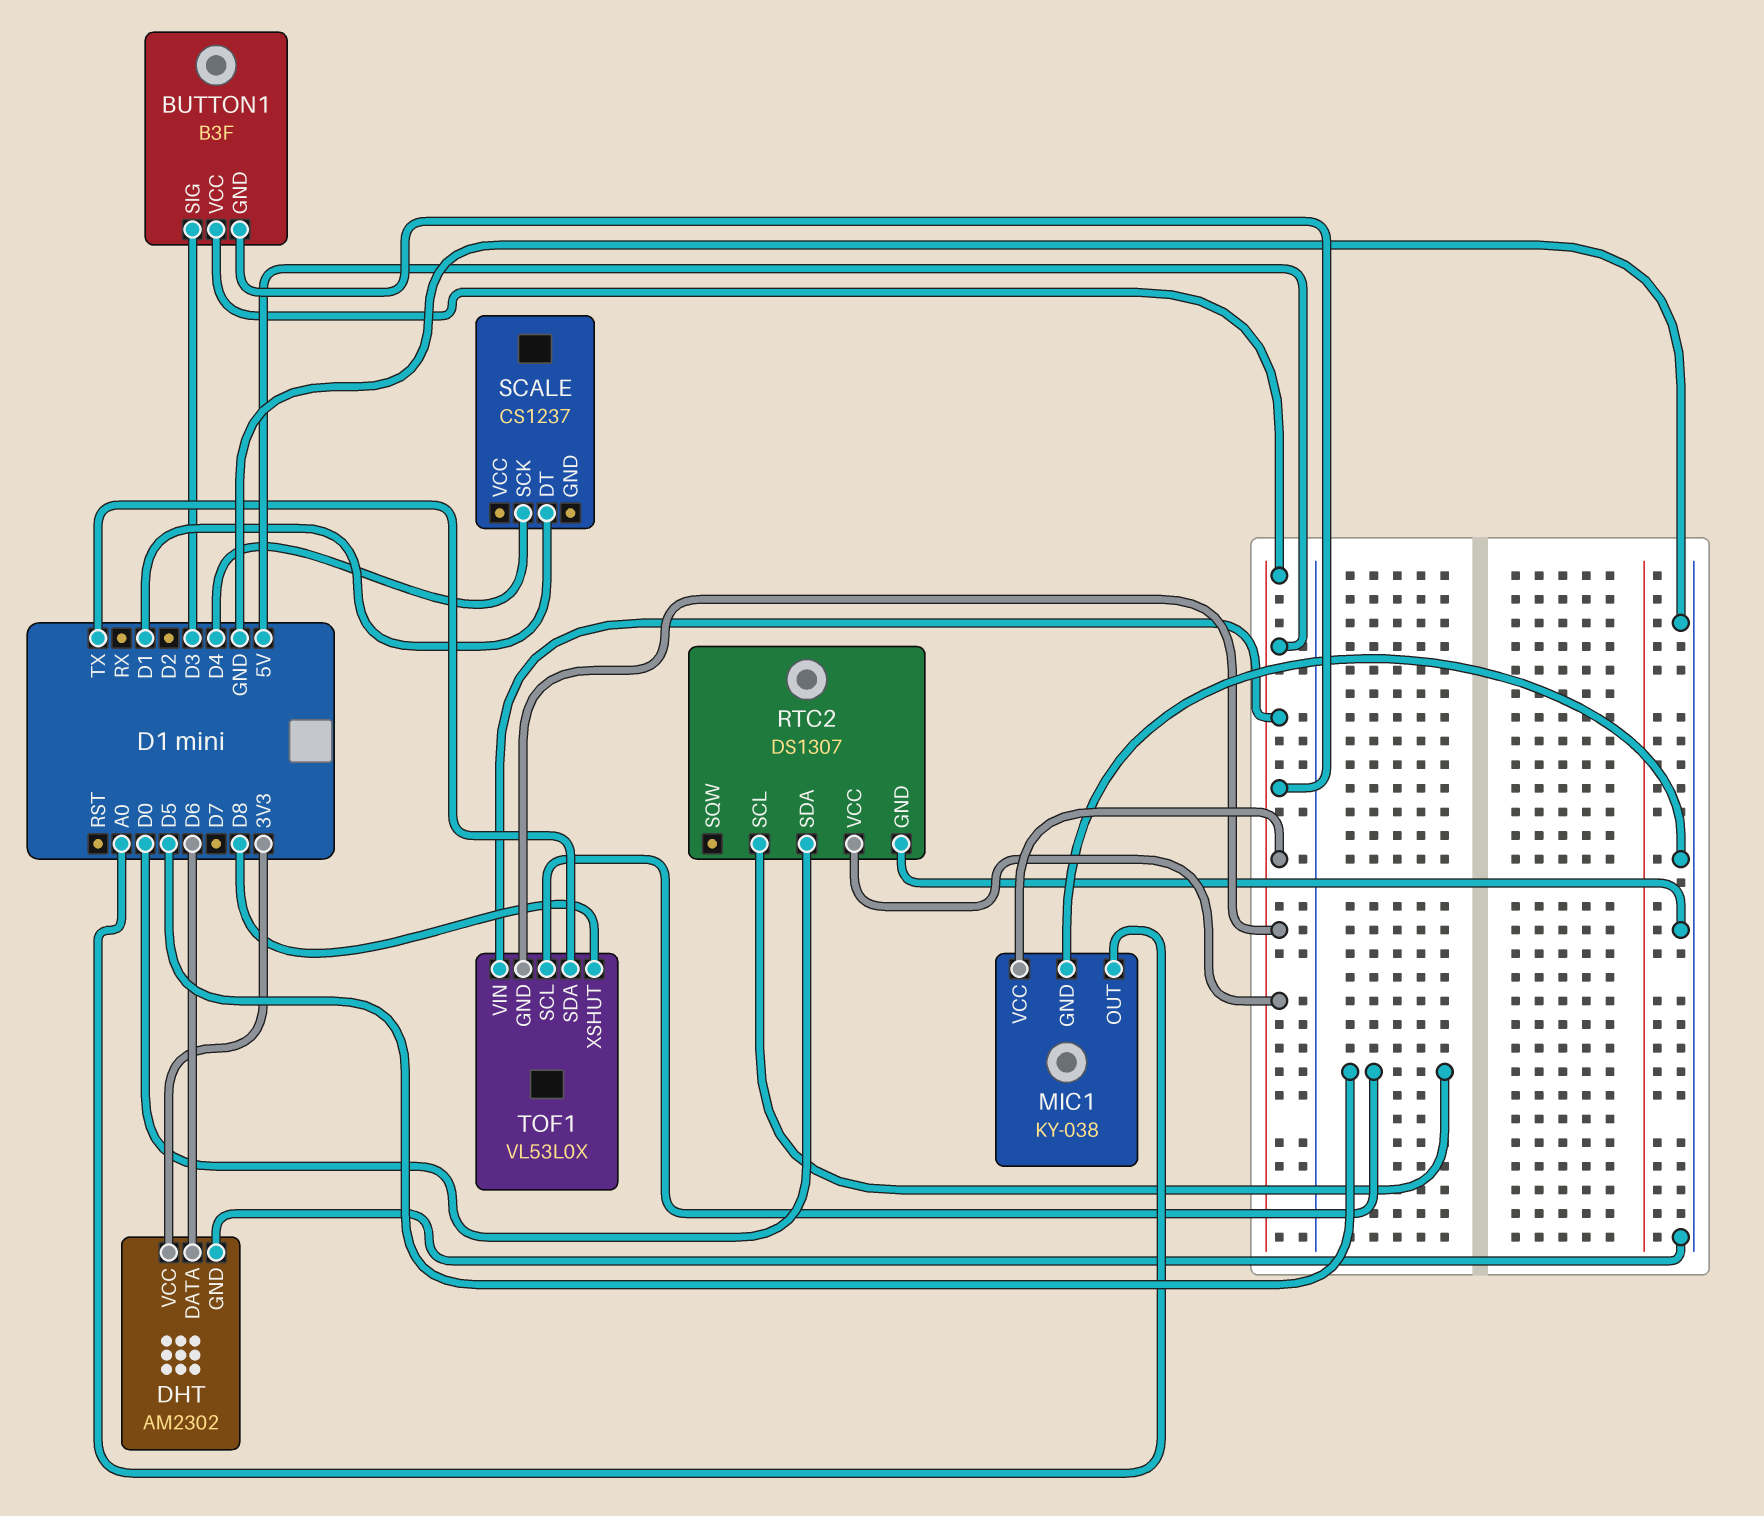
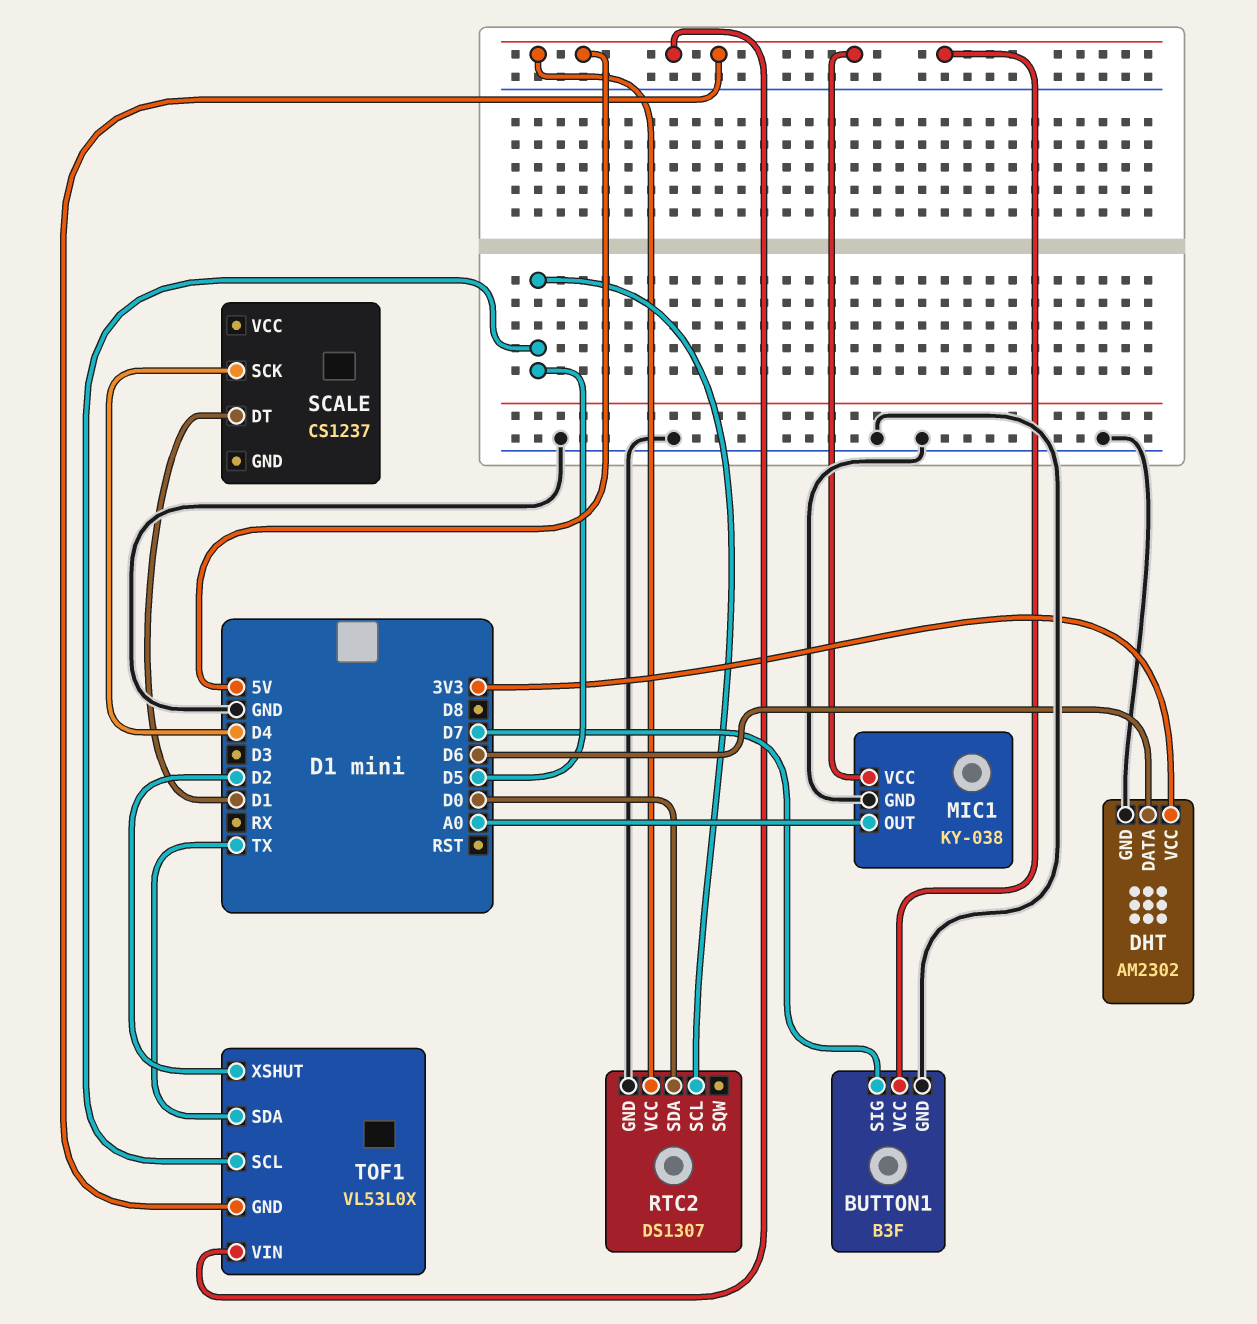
BUTTON1 pin GND: 5V -> GND
BUTTON1 pin SIG: D3 -> D7
TOF1 pin XSHUT: D8 -> D2

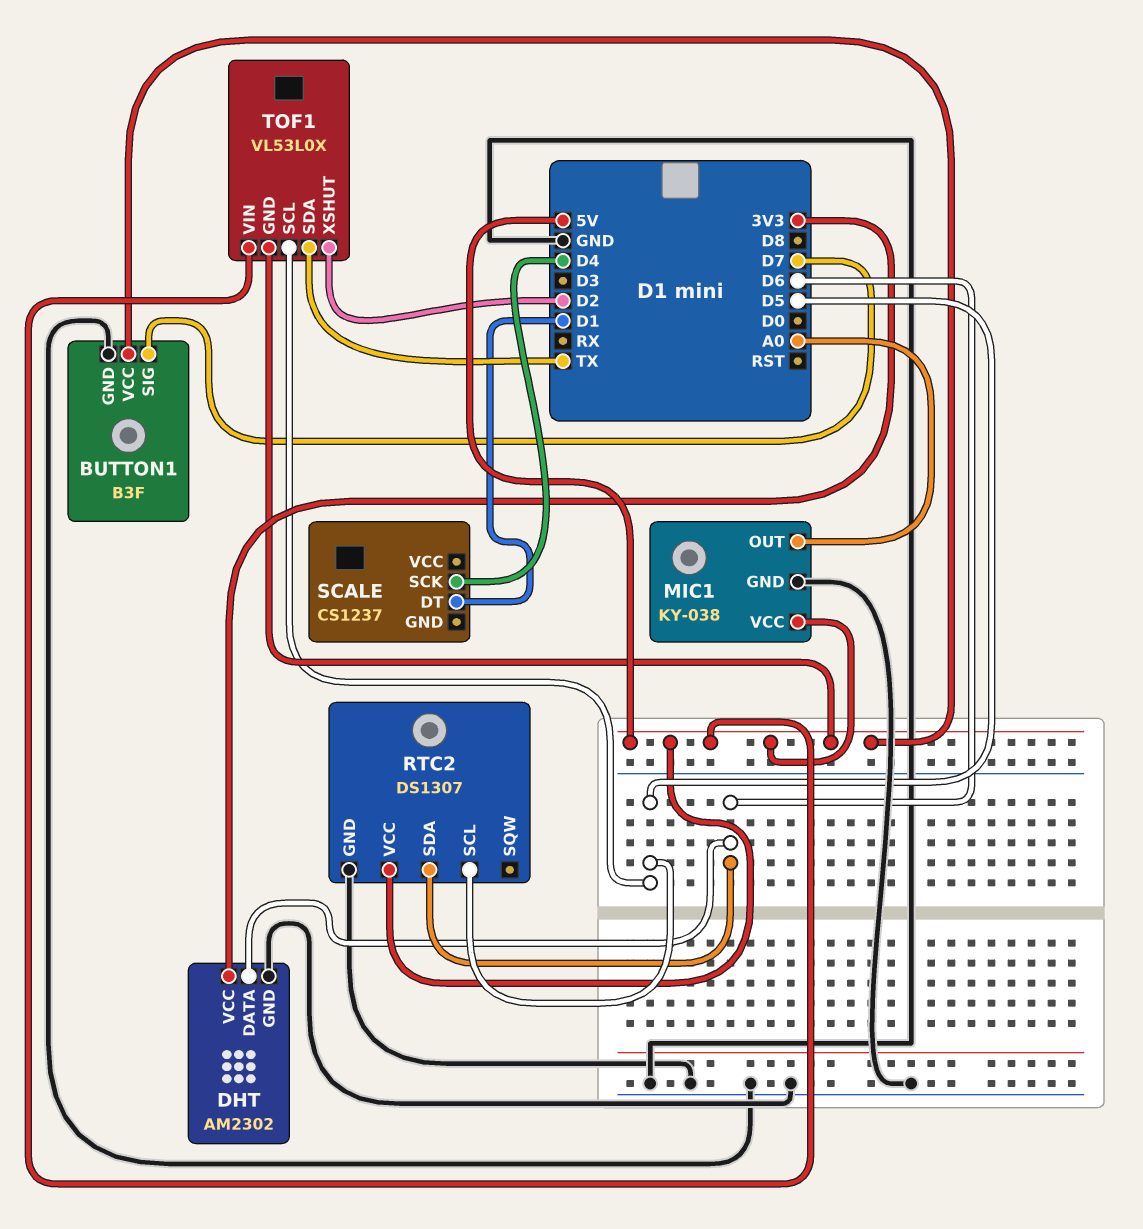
RTC2 pin SDA: D0 -> D6

